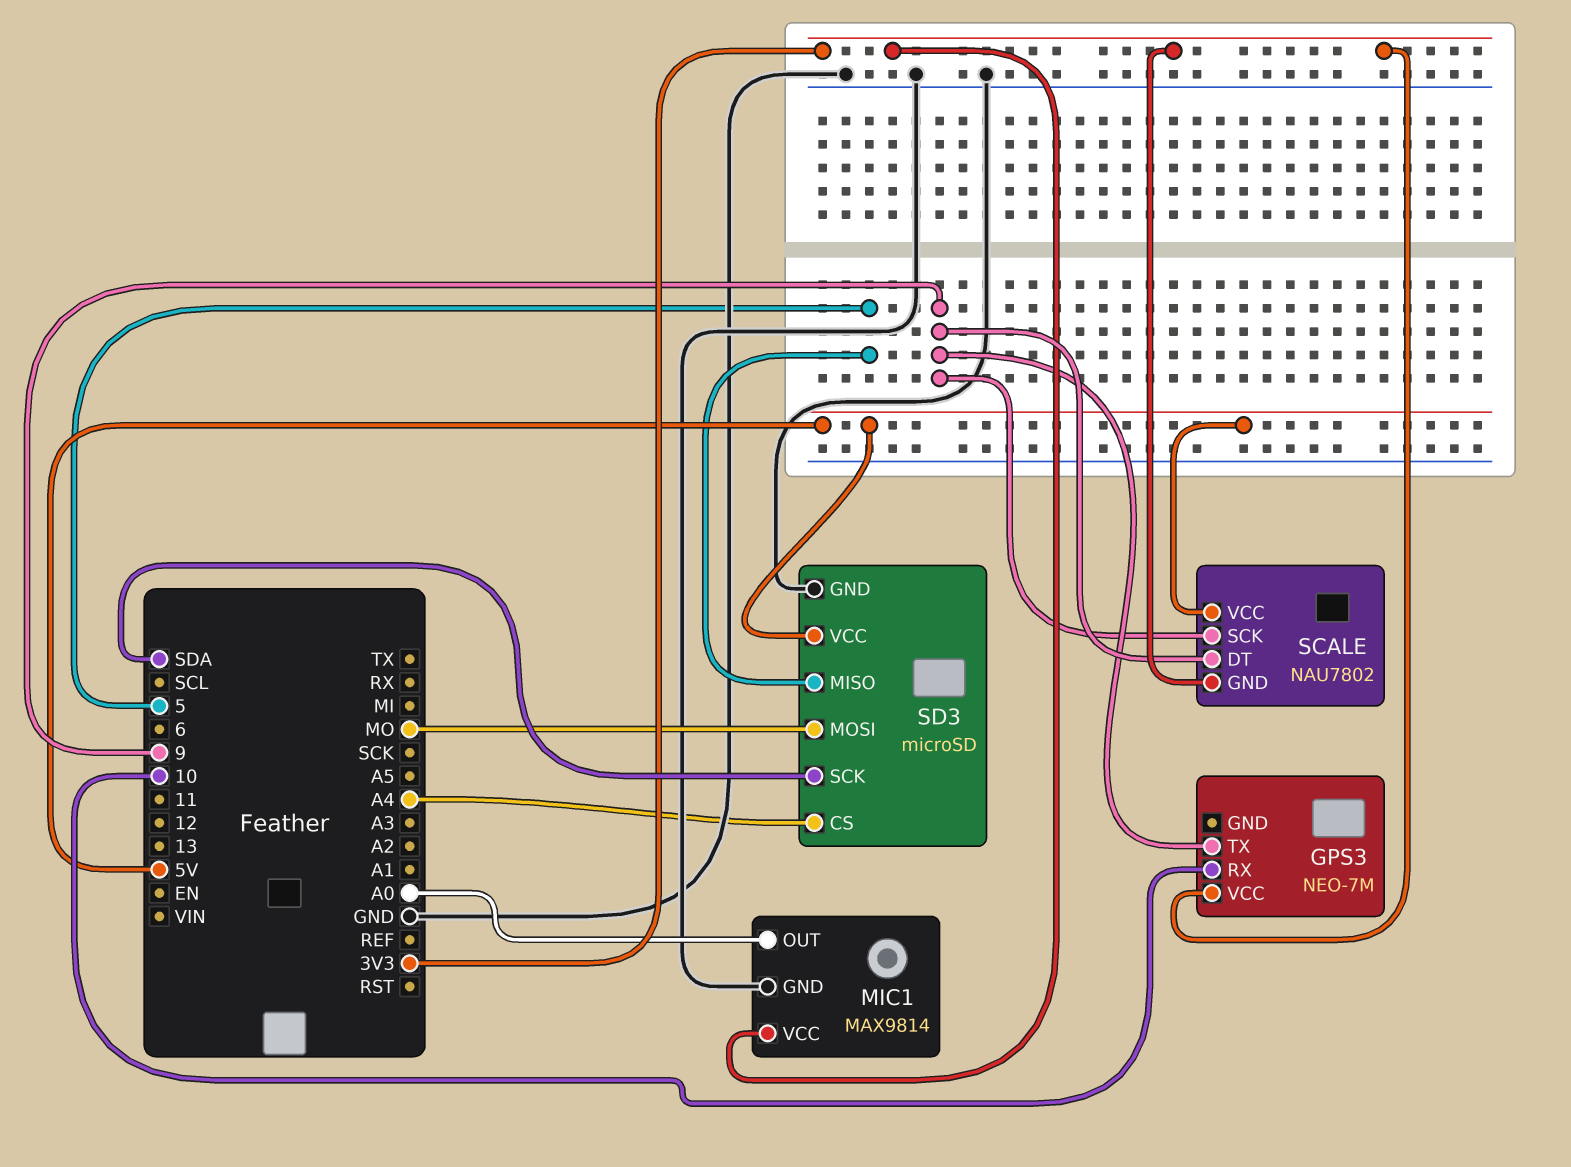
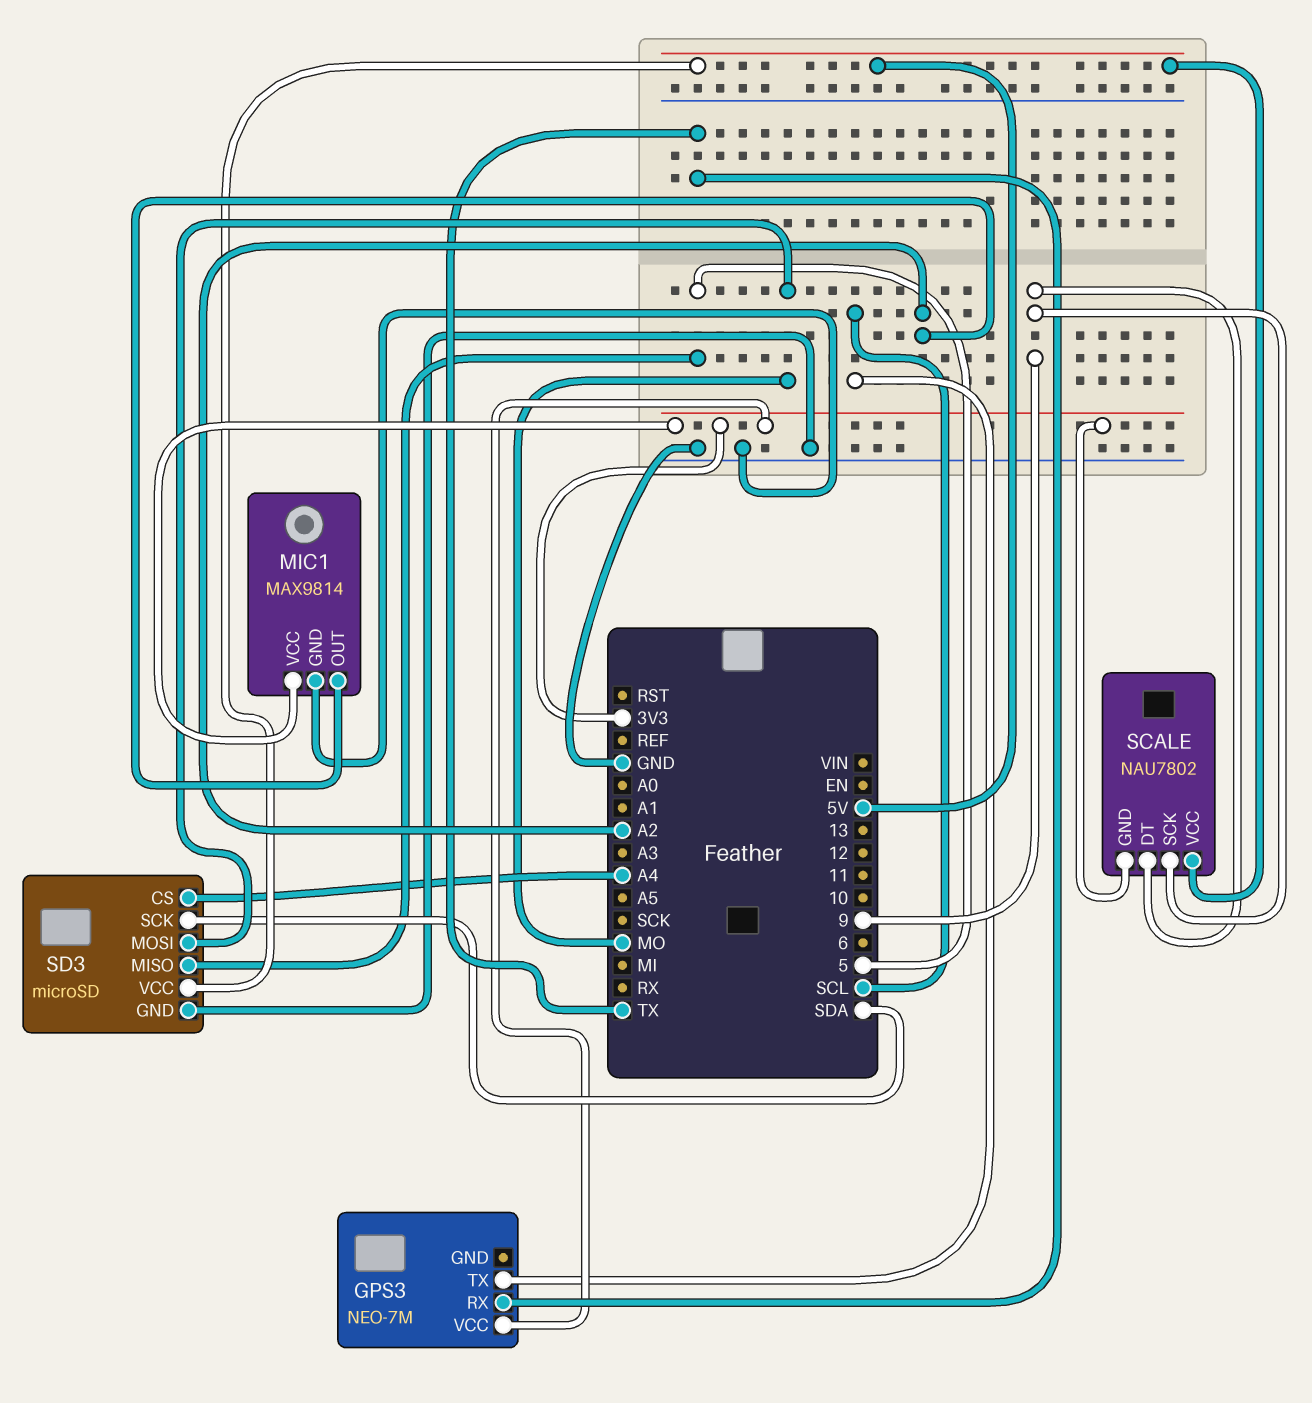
GPS3 pin RX: 10 -> TX
GPS3 pin TX: 9 -> SCL
MIC1 pin OUT: A0 -> A2

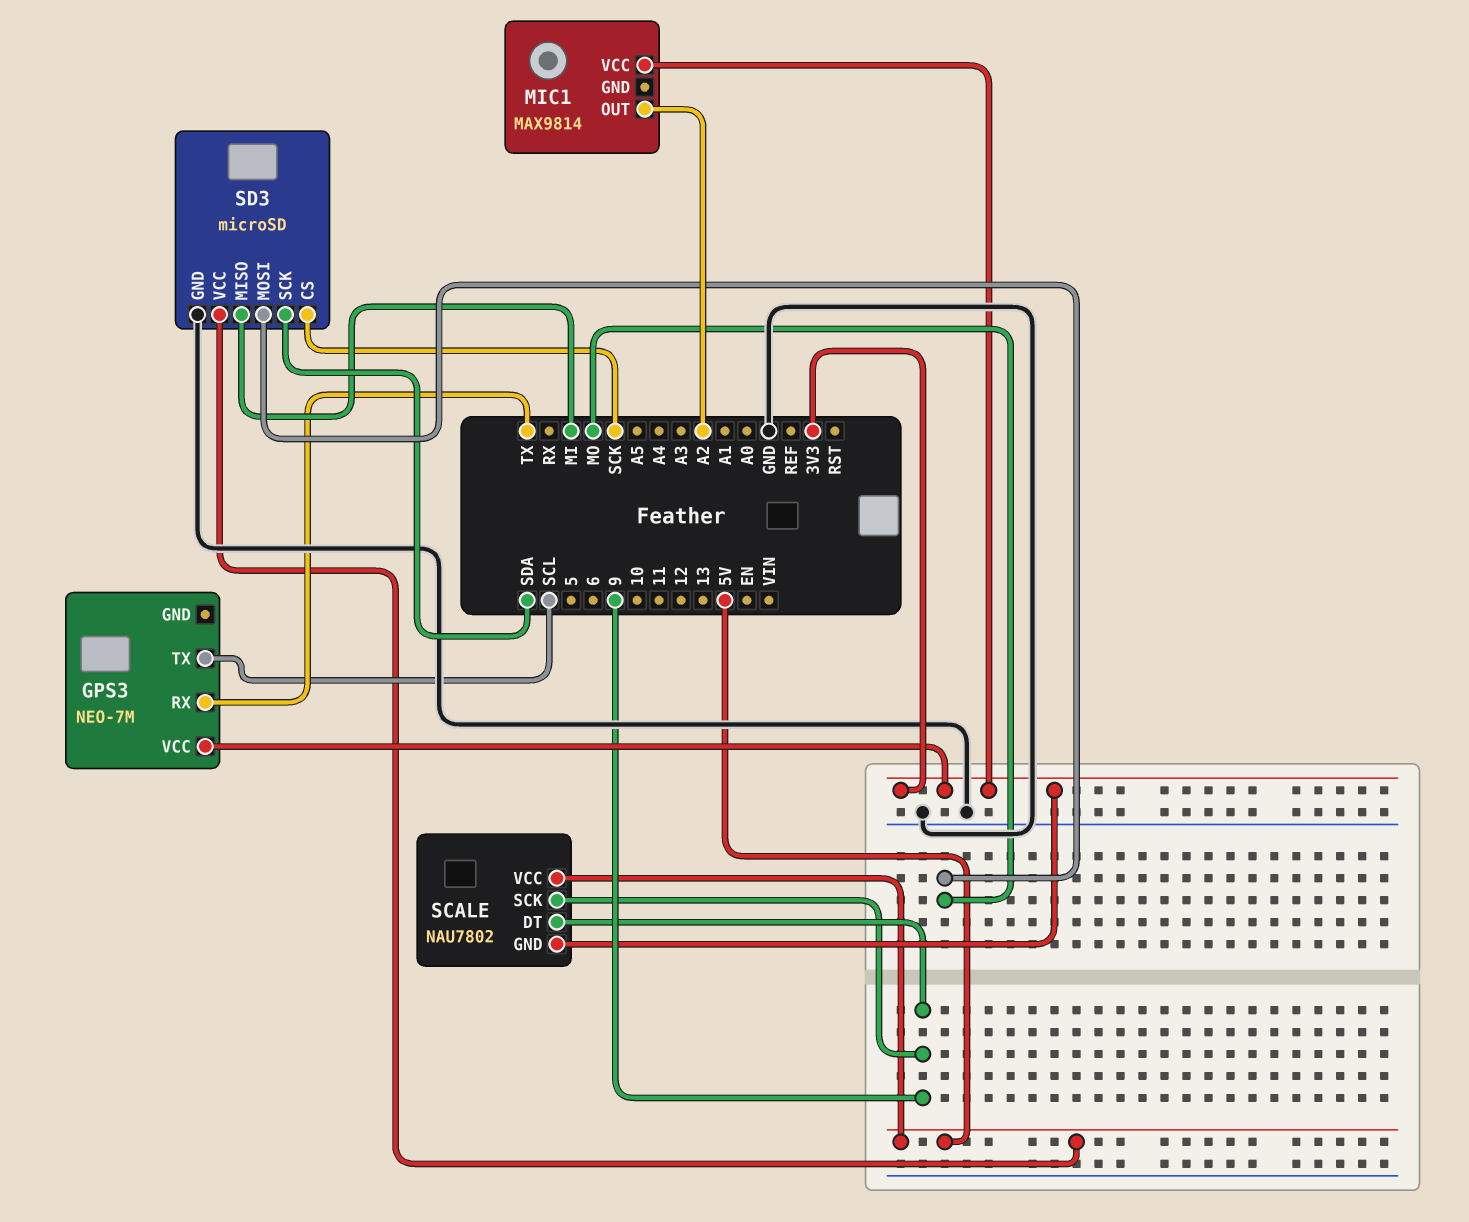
MIC1 pin GND: GND -> none
SD3 pin CS: A4 -> SCK
SD3 pin MISO: 5 -> MI

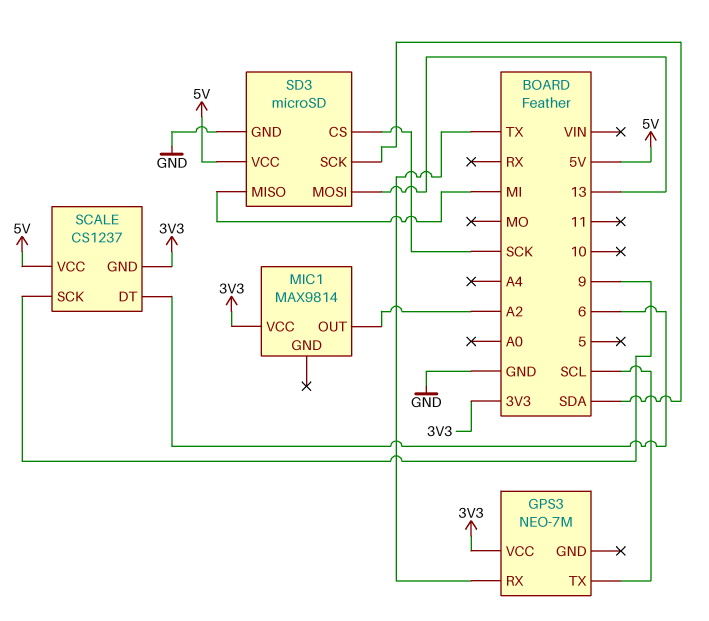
SCALE: NAU7802 -> CS1237
SCALE pin DT: 9 -> 6
SD3 pin MOSI: MO -> 13

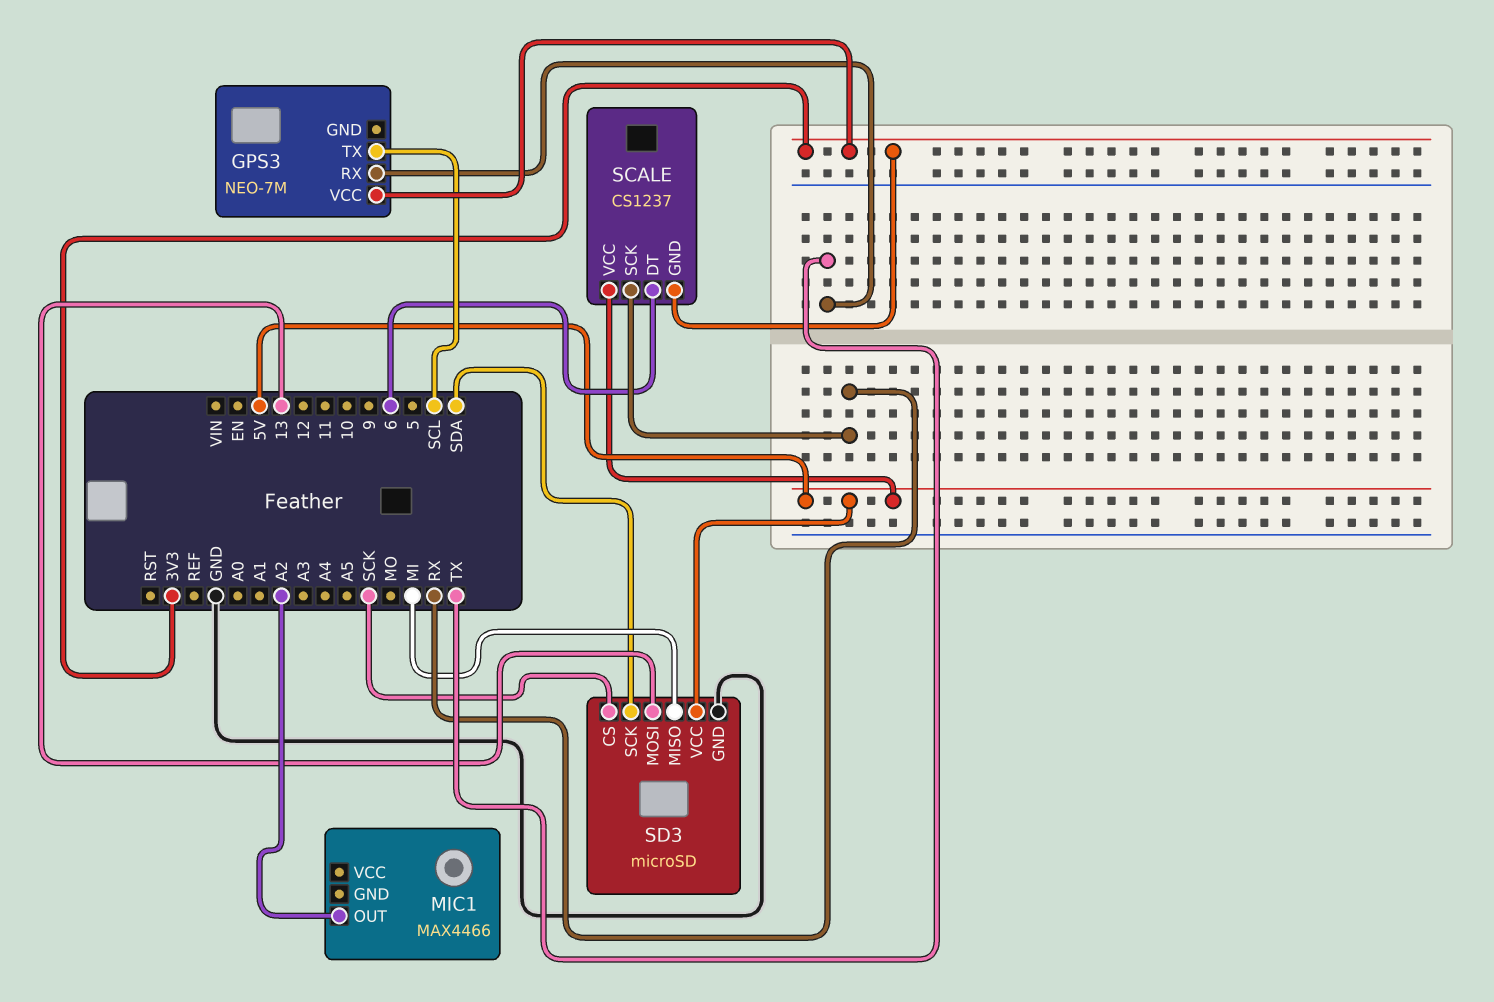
MIC1: MAX9814 -> MAX4466
MIC1 pin VCC: 3V3 -> none
SCALE pin SCK: 9 -> RX

